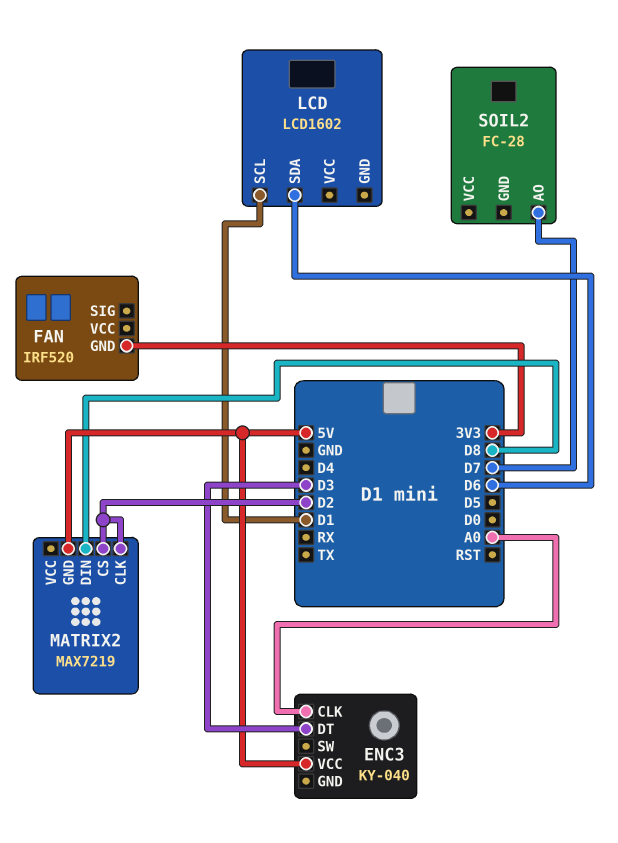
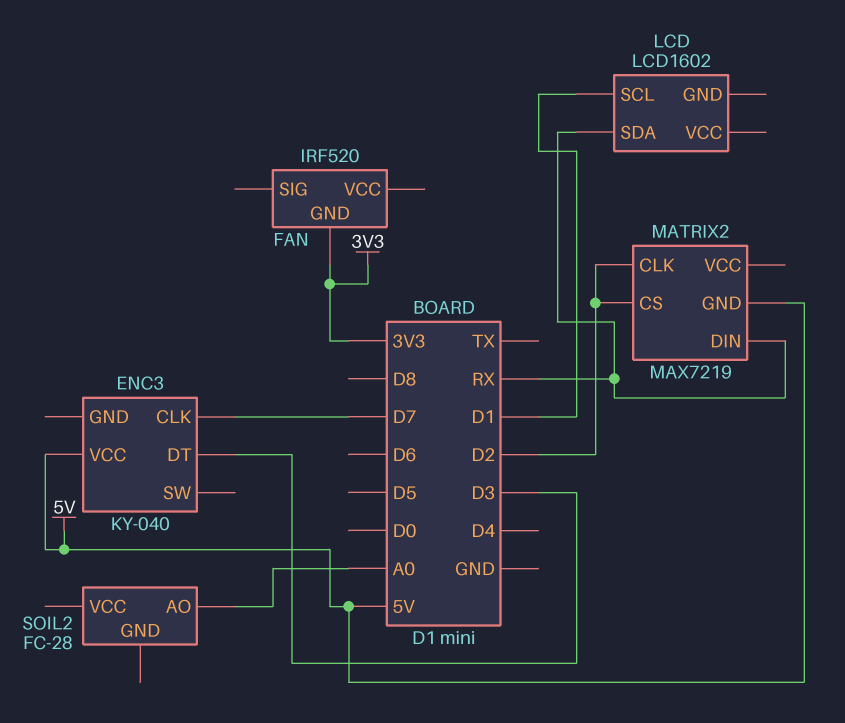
ENC3 pin CLK: A0 -> D7
LCD pin SDA: D6 -> RX
MATRIX2 pin DIN: D8 -> RX
SOIL2 pin AO: D7 -> A0

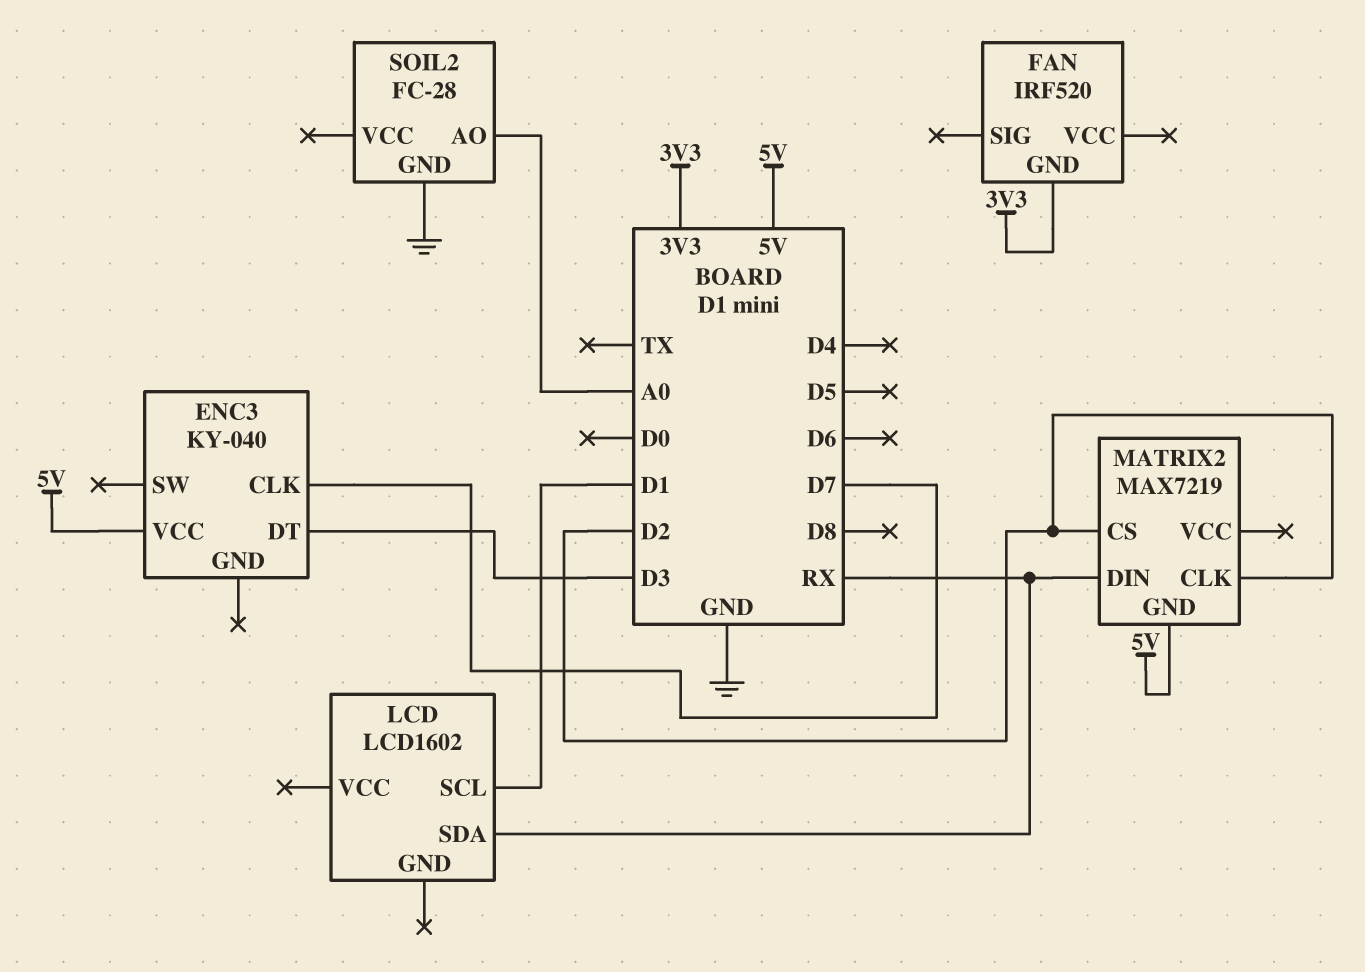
SOIL2 pin GND: none -> GND

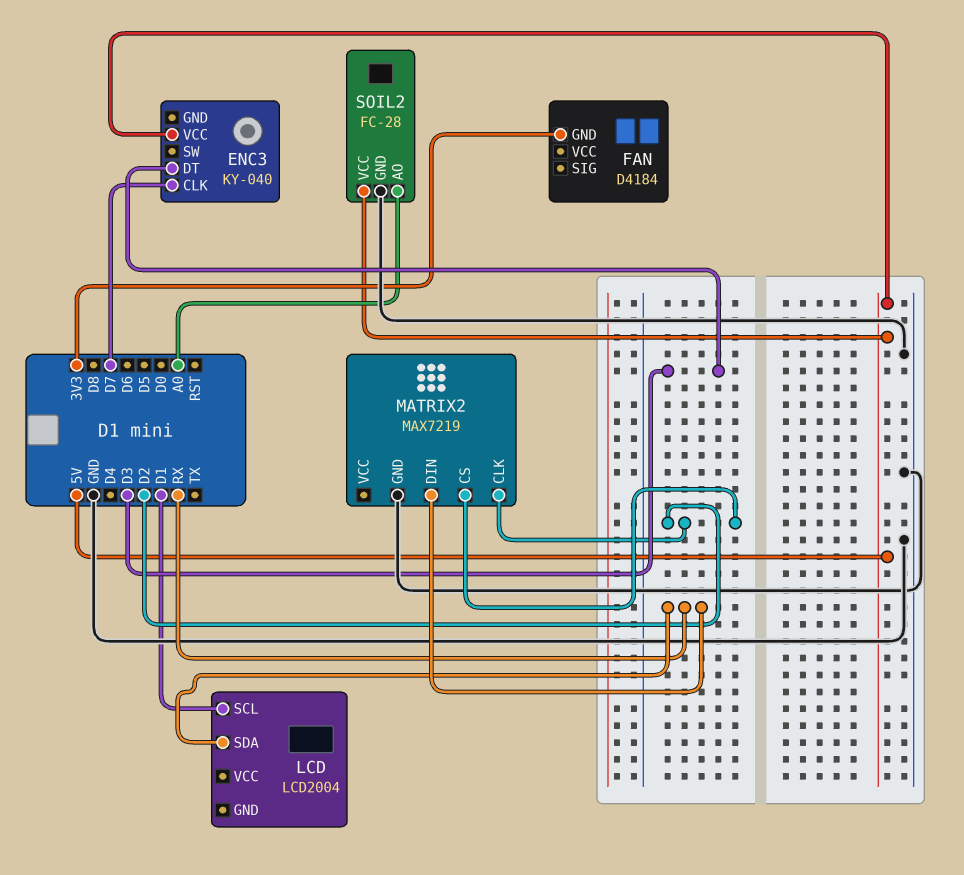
FAN: IRF520 -> D4184
LCD: LCD1602 -> LCD2004
MATRIX2 pin GND: 5V -> GND
SOIL2 pin VCC: none -> 5V

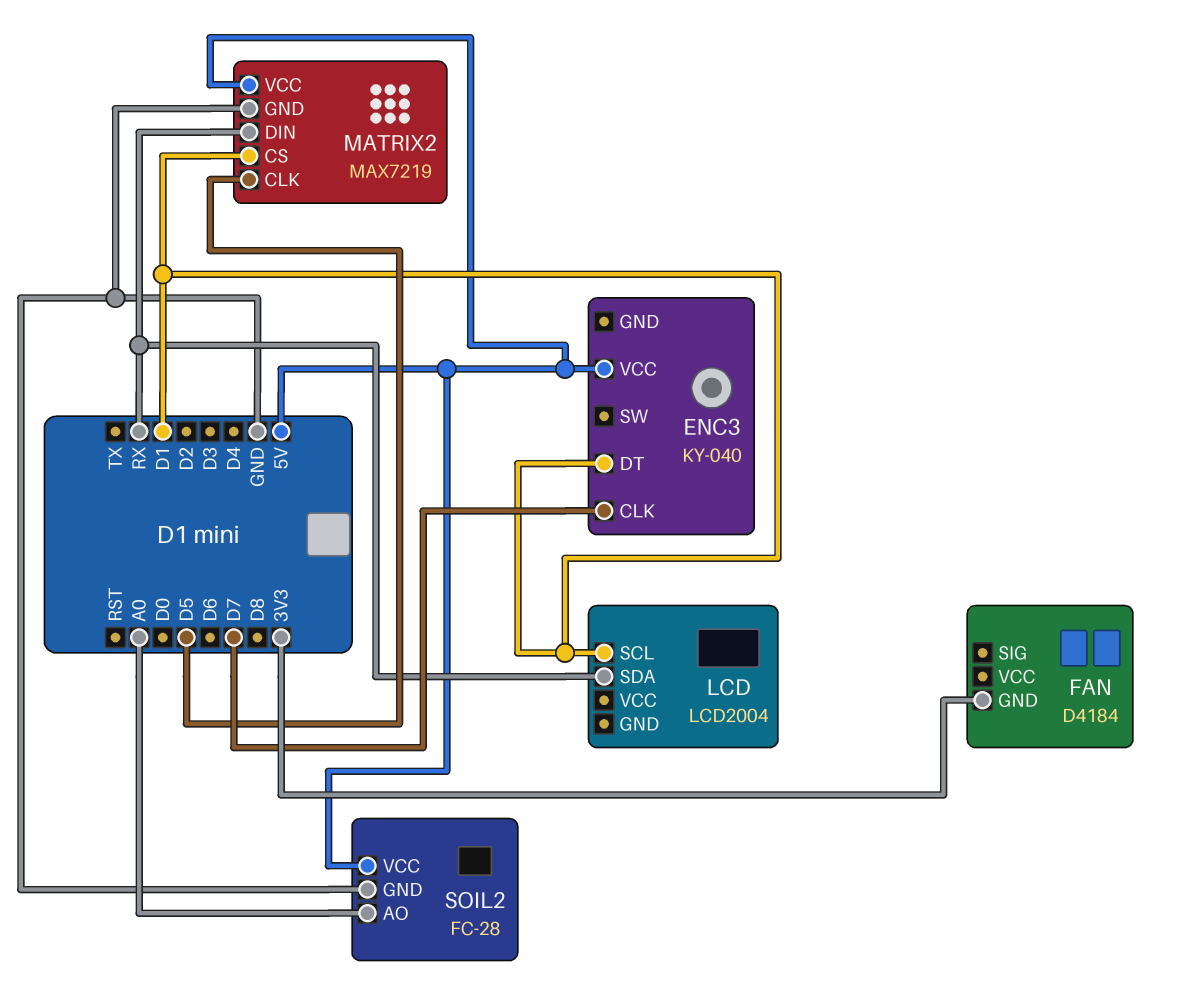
ENC3 pin DT: D3 -> D1
MATRIX2 pin CLK: D2 -> D5
MATRIX2 pin CS: D2 -> D1
MATRIX2 pin VCC: none -> 5V

